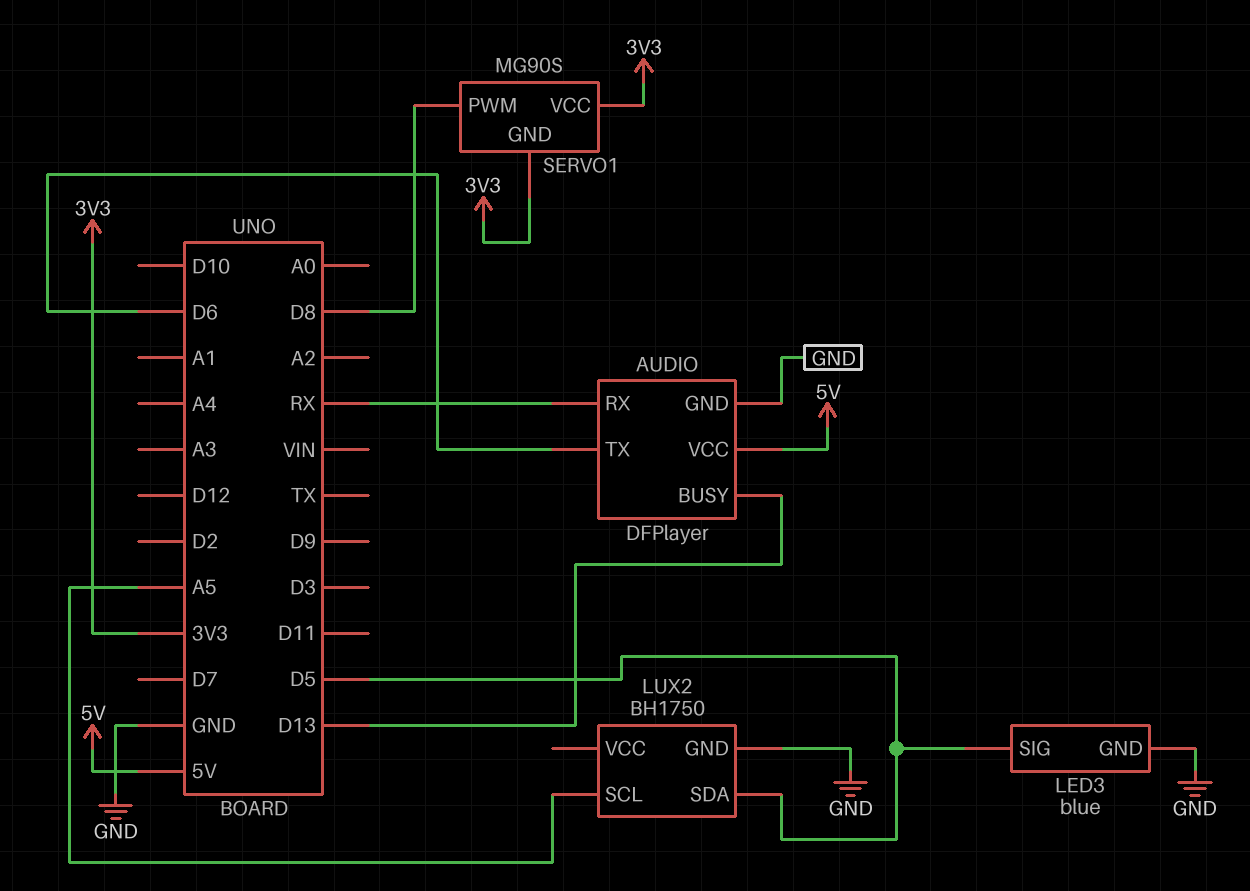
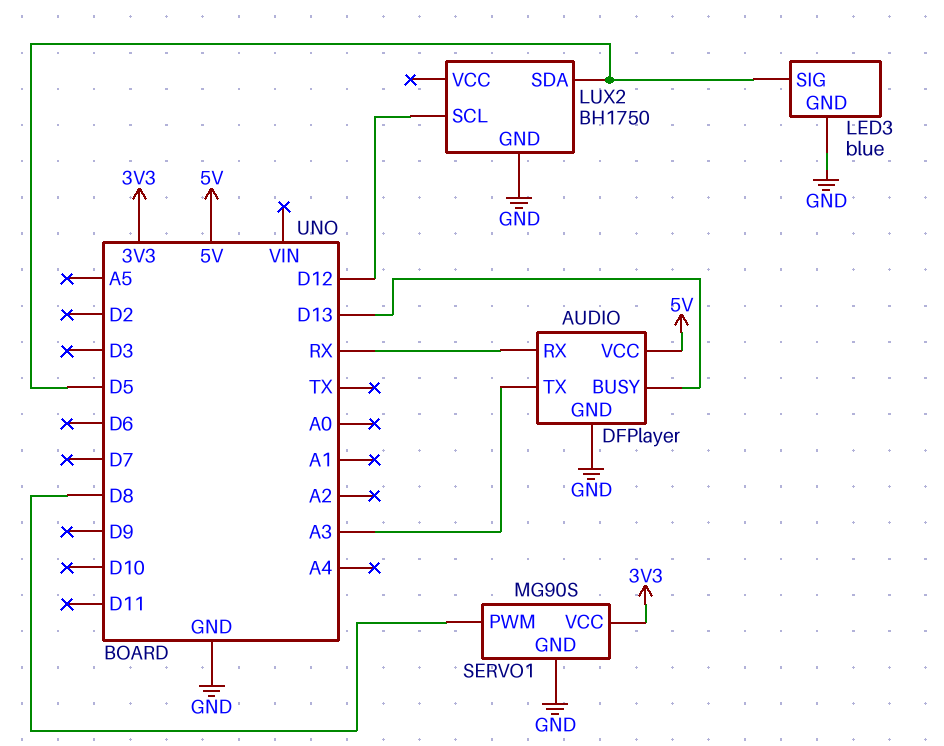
AUDIO pin TX: D6 -> A3
LUX2 pin SCL: A5 -> D12
SERVO1 pin GND: 3V3 -> GND

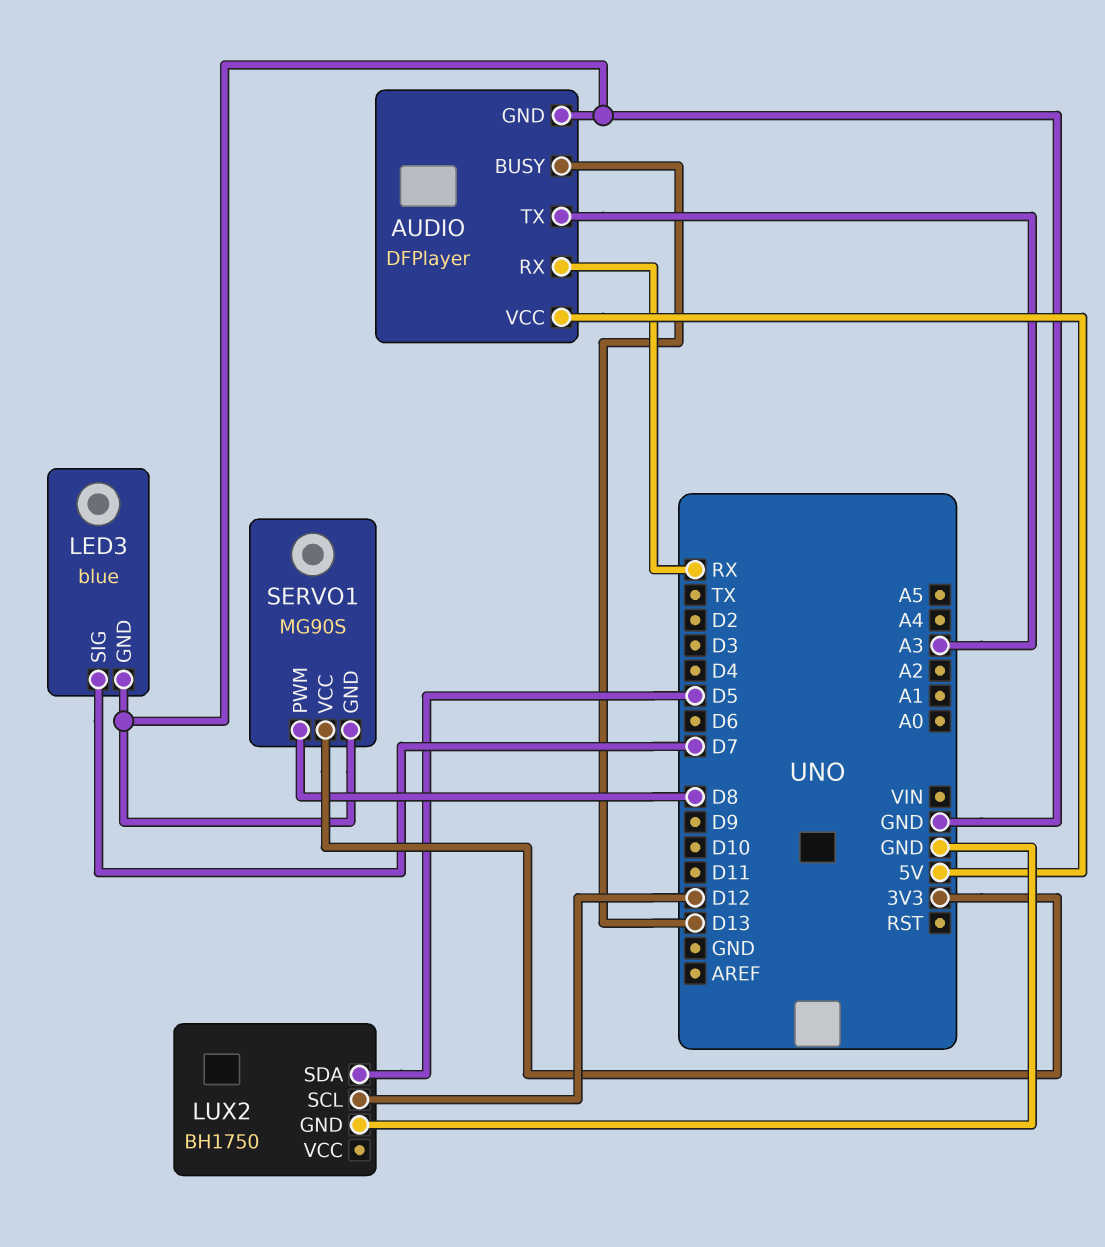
LED3 pin SIG: D5 -> D7

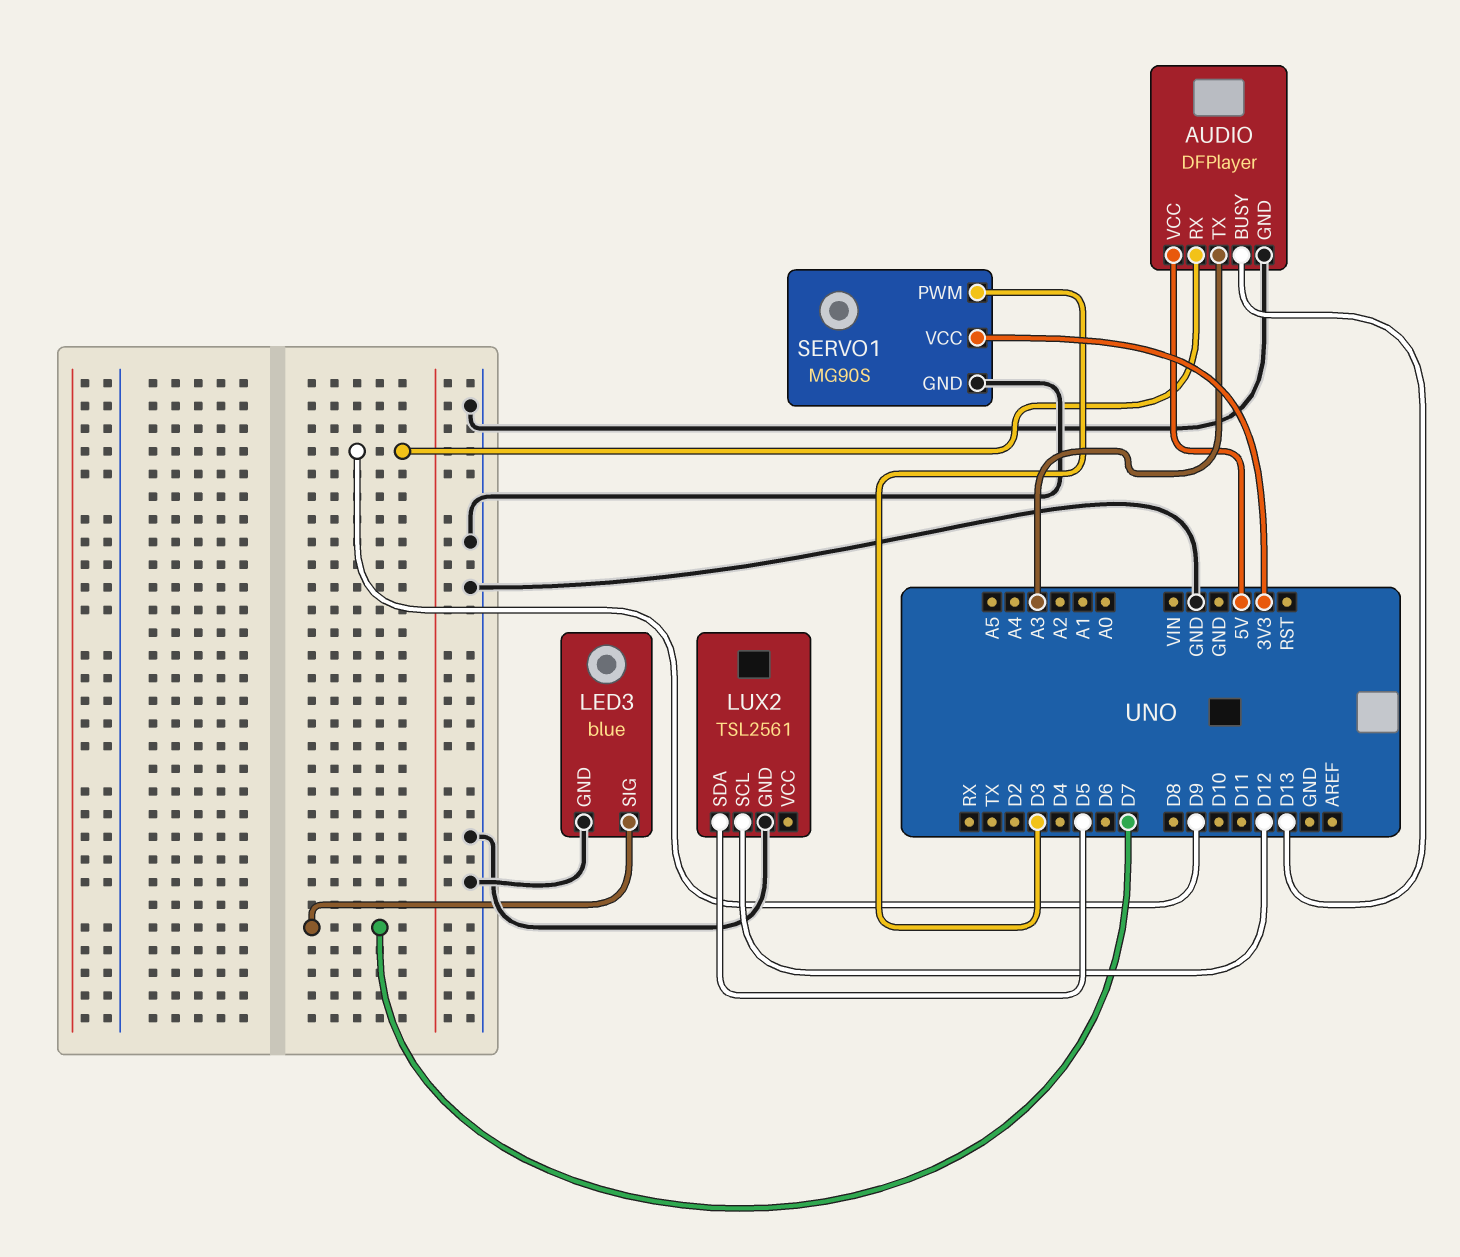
AUDIO pin RX: RX -> D9
LUX2: BH1750 -> TSL2561
SERVO1 pin PWM: D8 -> D3

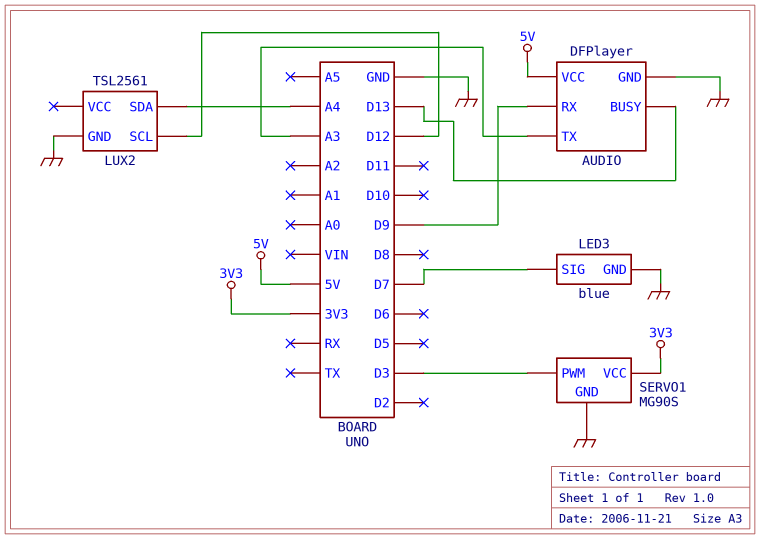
LUX2 pin SDA: D5 -> A4

